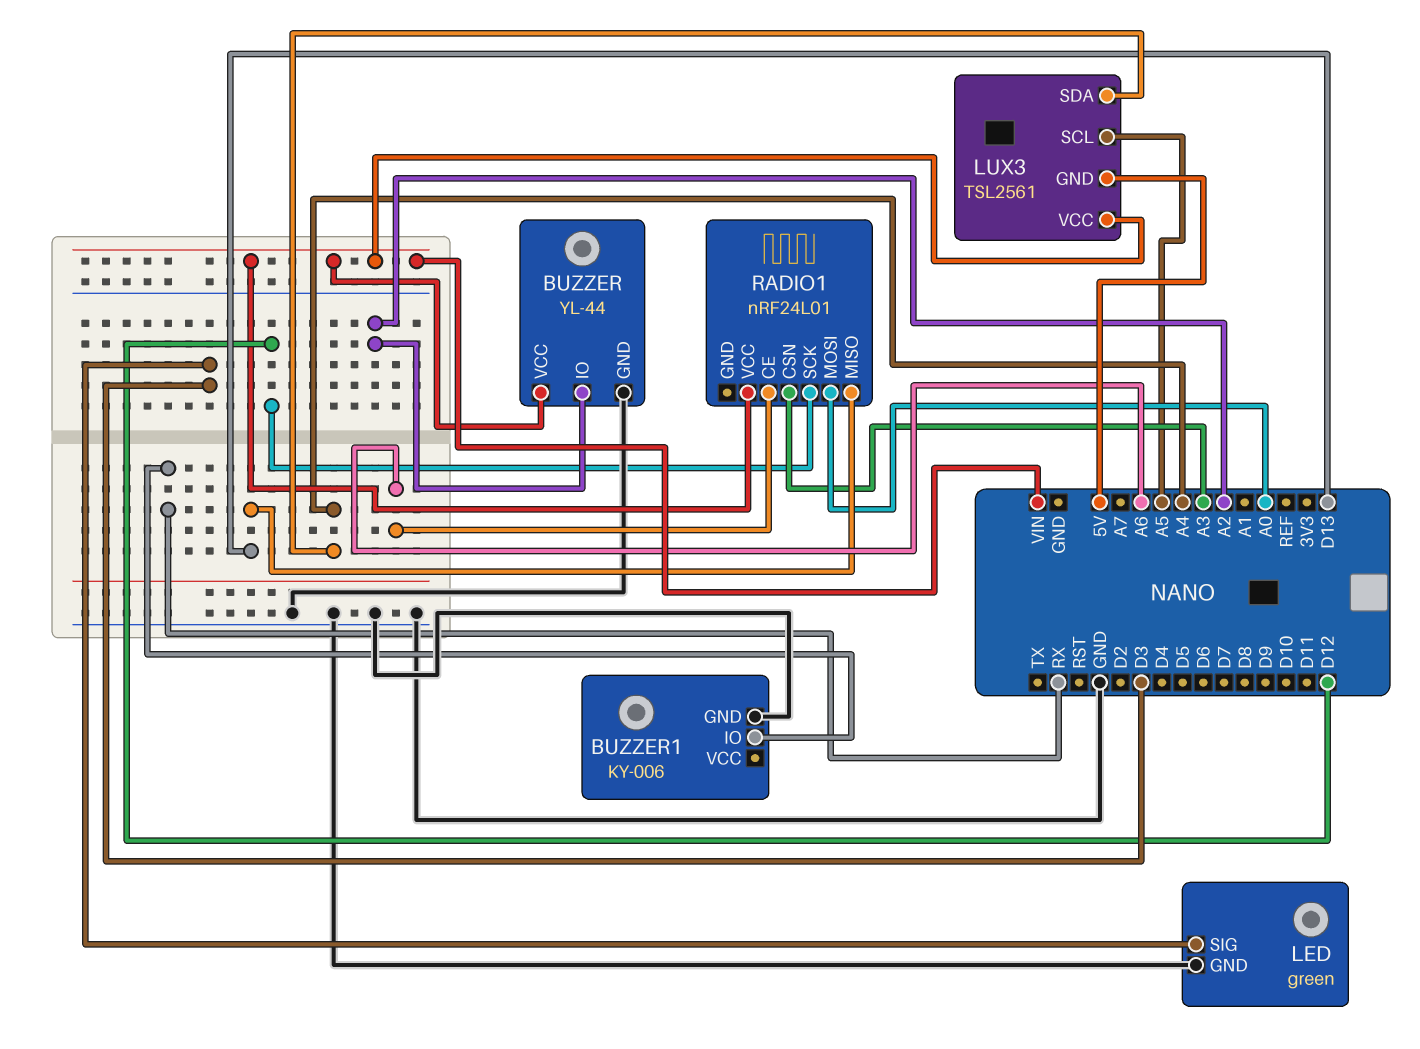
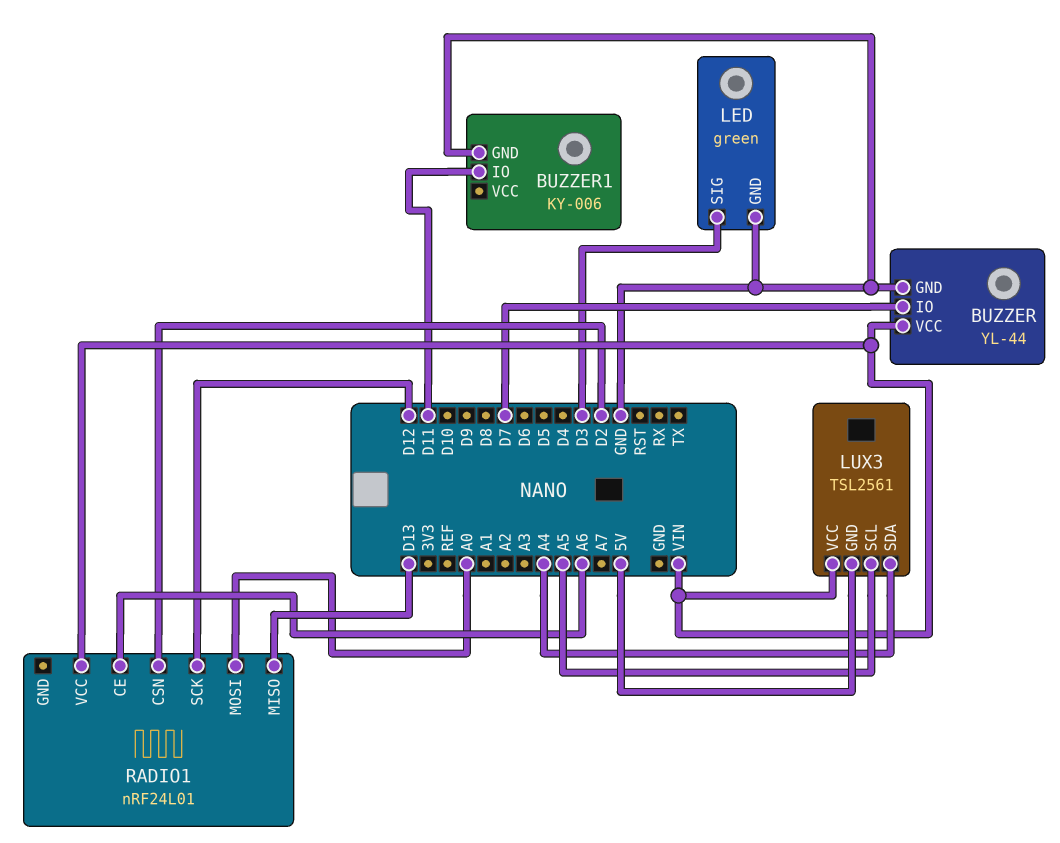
BUZZER pin IO: A2 -> D7
BUZZER1 pin IO: RX -> D11
RADIO1 pin CSN: A3 -> D2

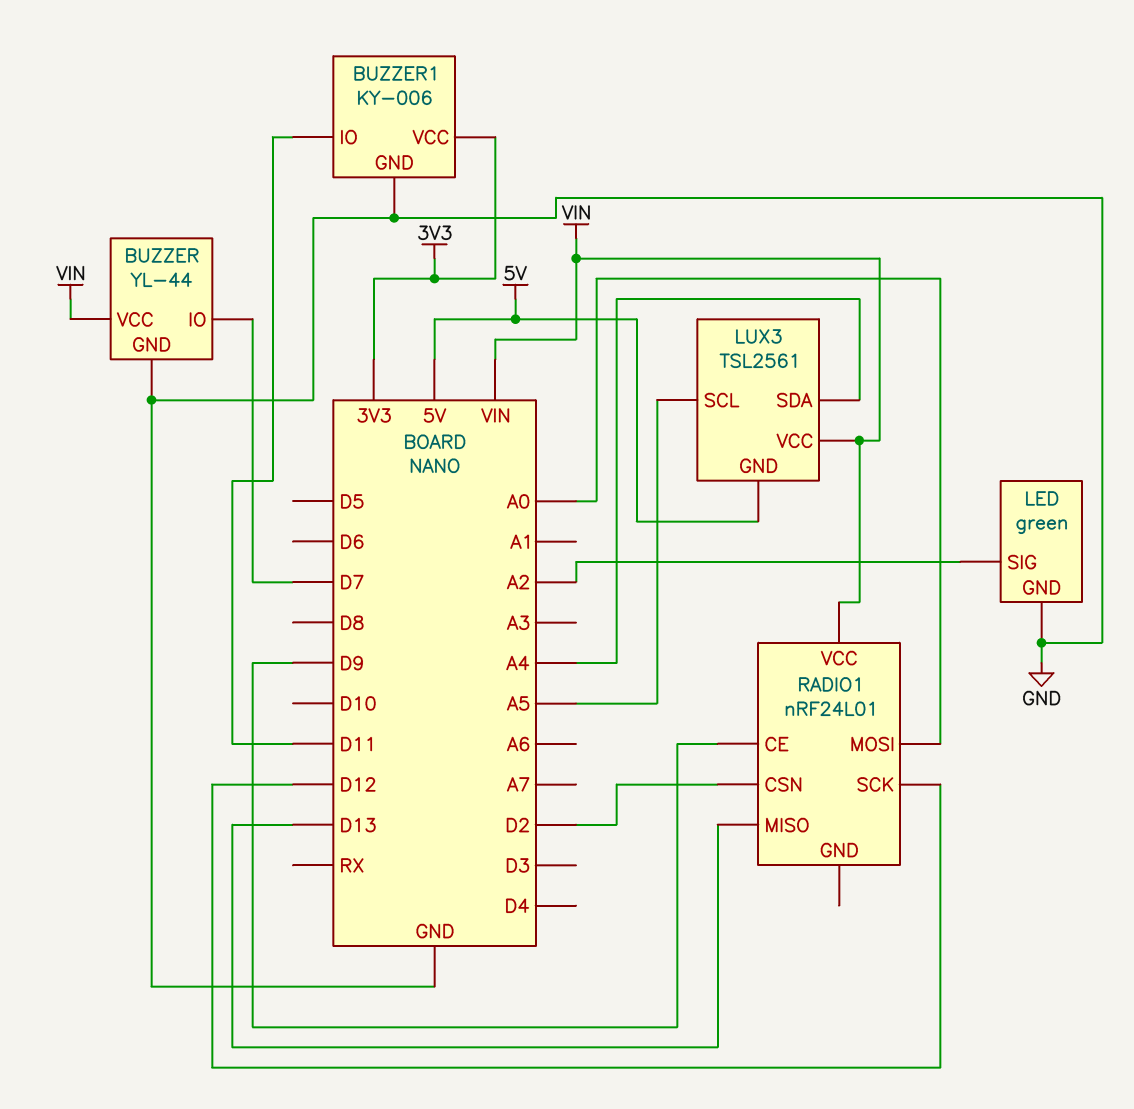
BUZZER1 pin VCC: none -> 3V3
LED pin SIG: D3 -> A2
RADIO1 pin CE: A6 -> D9

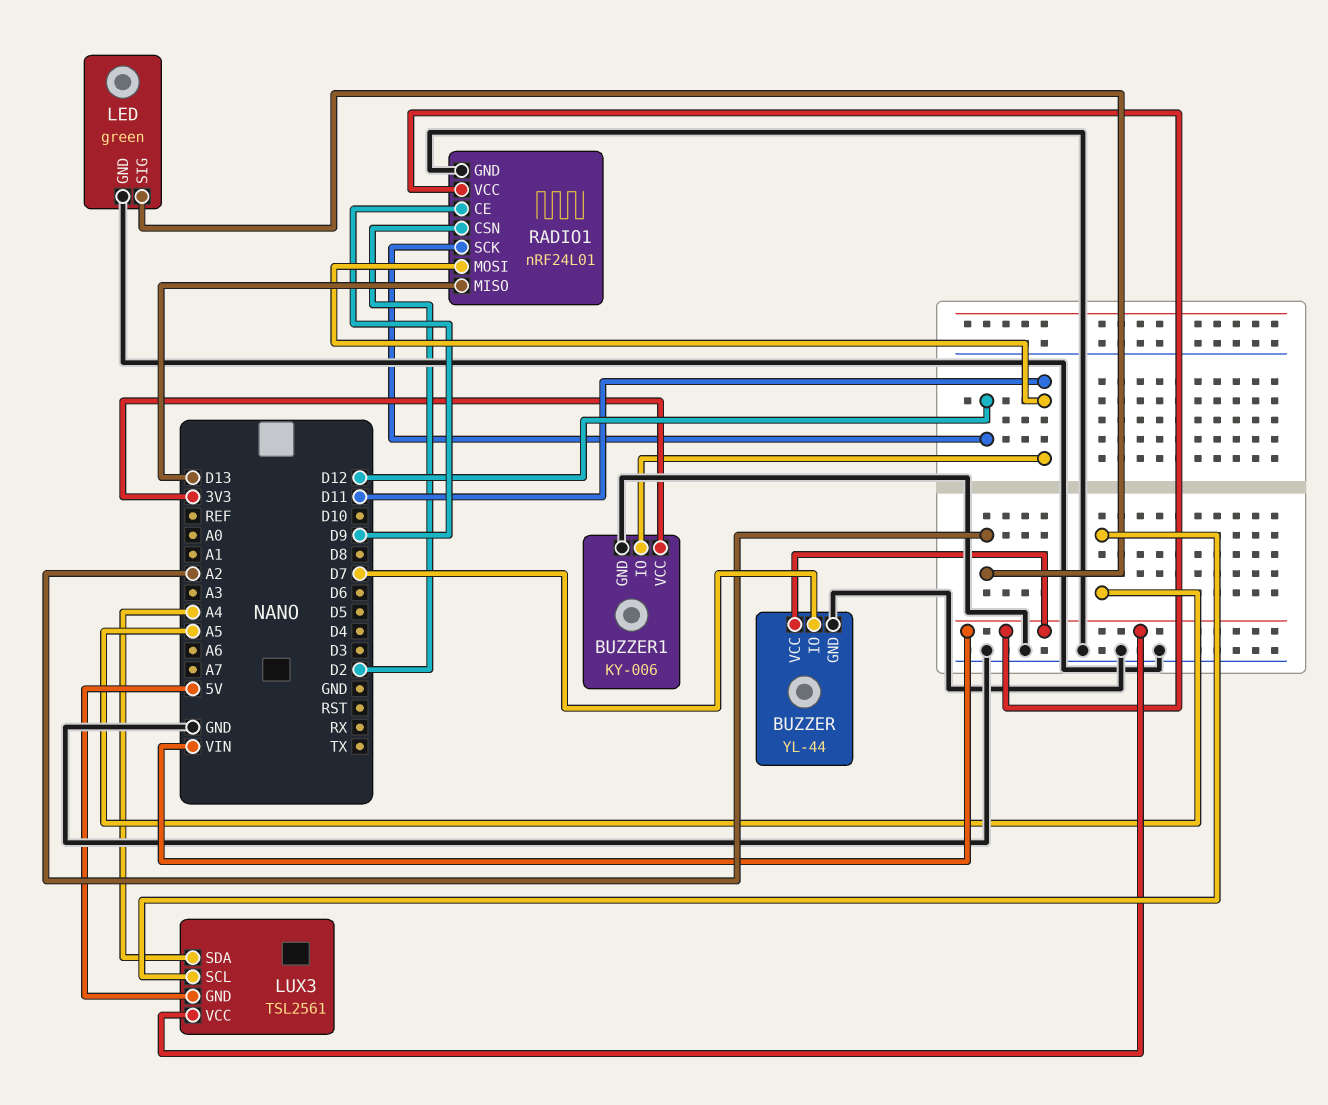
RADIO1 pin GND: none -> GND
RADIO1 pin MOSI: A0 -> D11

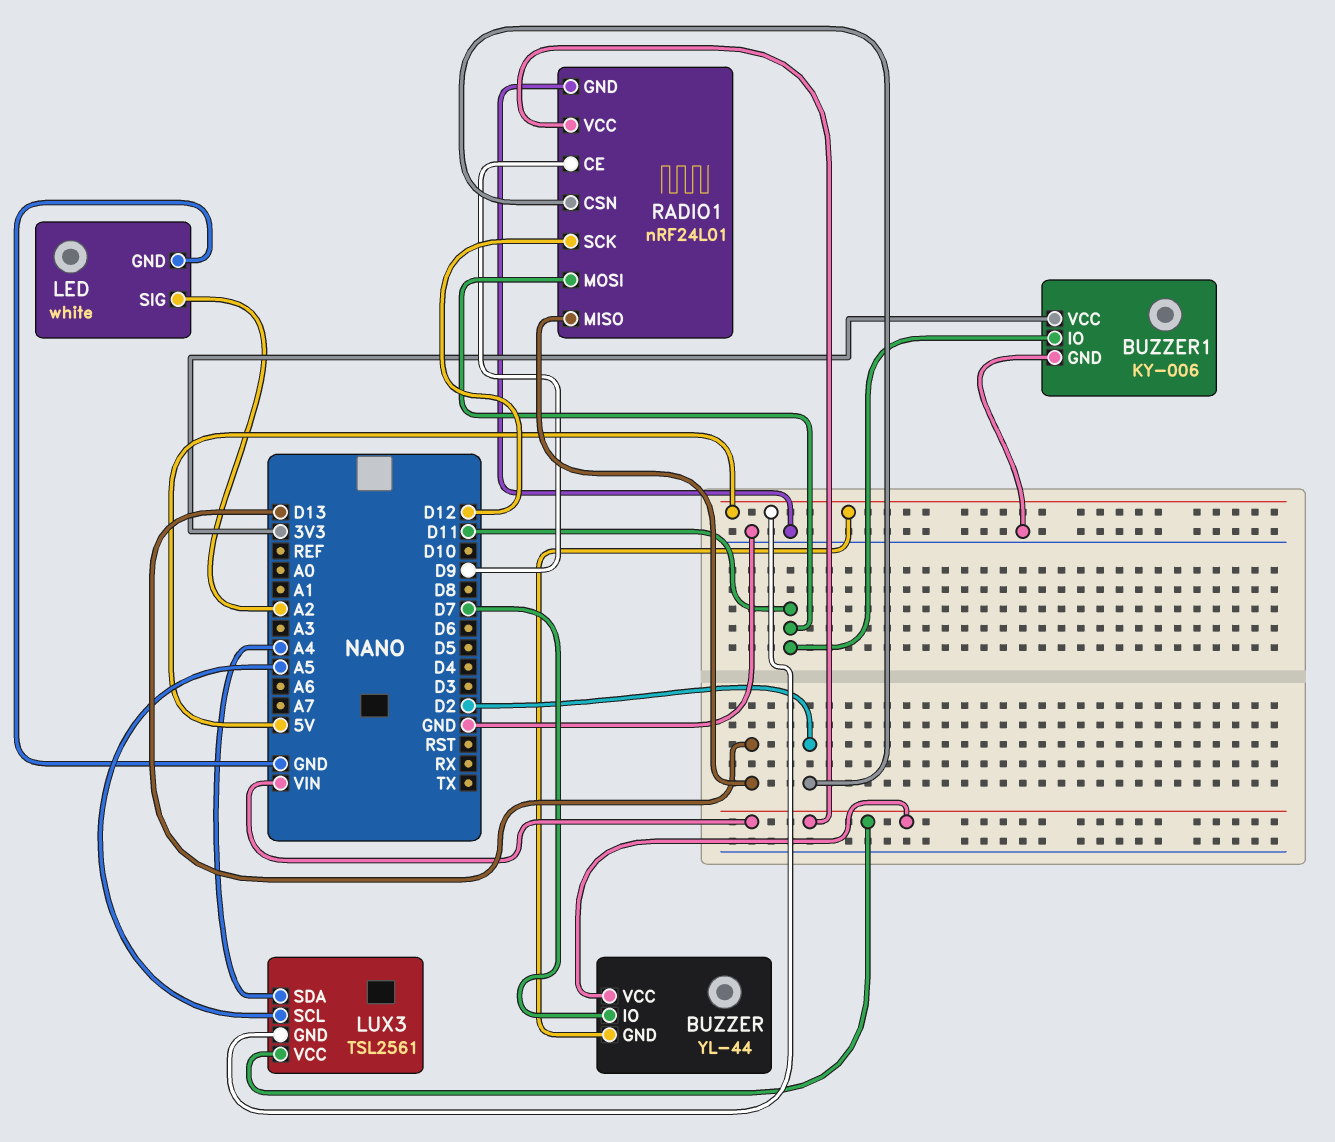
BUZZER pin GND: GND -> 5V
LED: green -> white

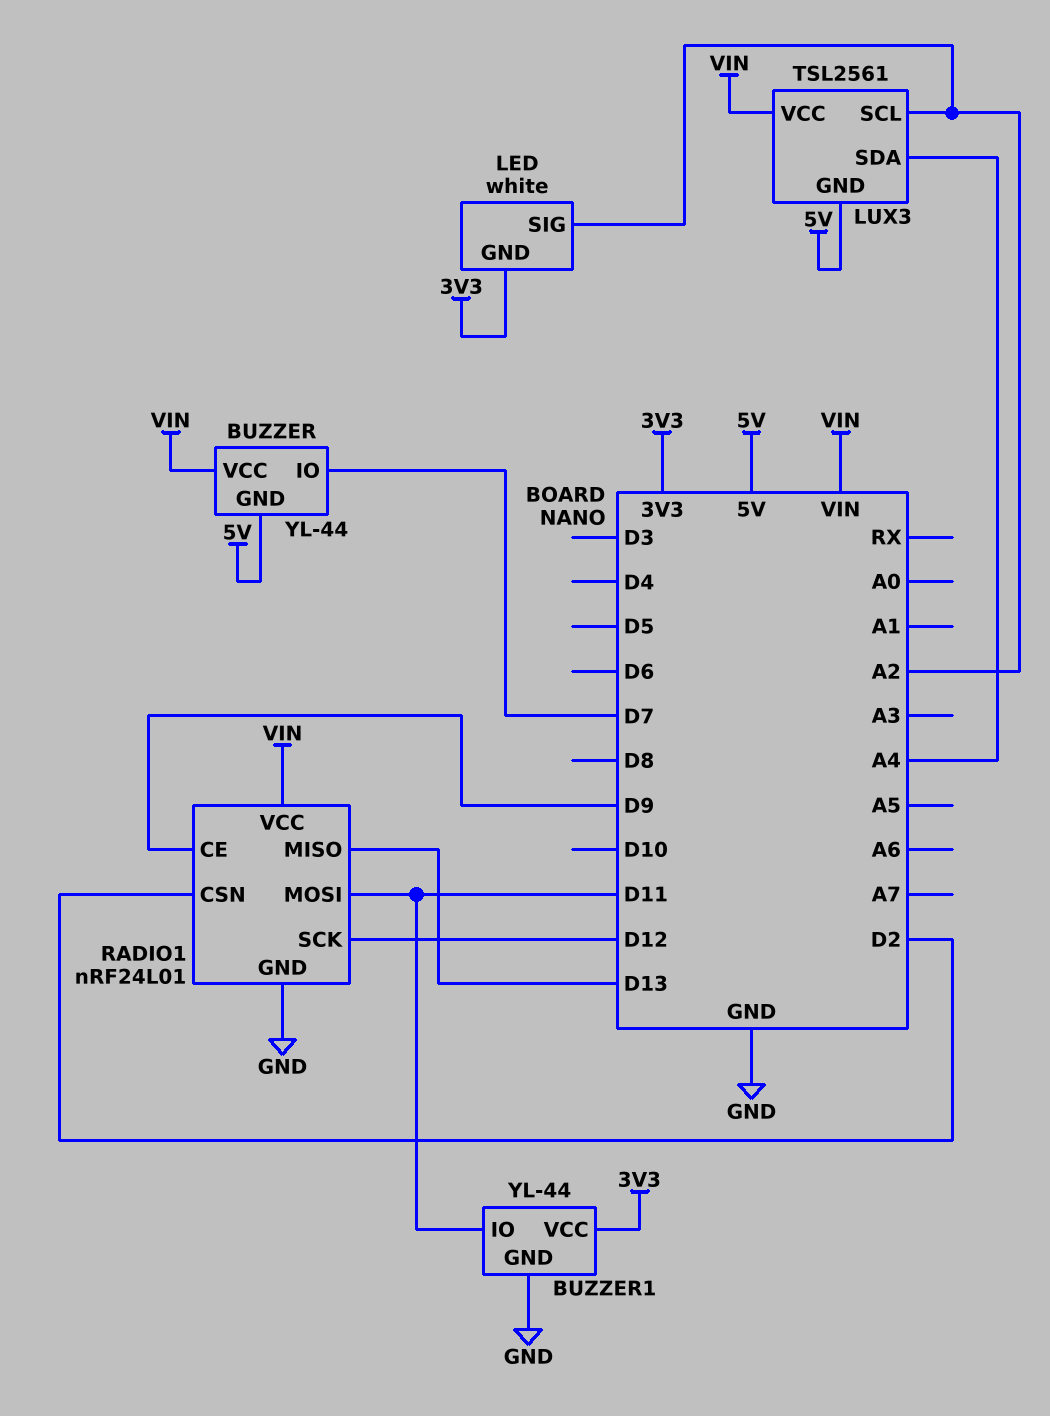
BUZZER1: KY-006 -> YL-44
LED pin GND: GND -> 3V3
LUX3 pin SCL: A5 -> A2

